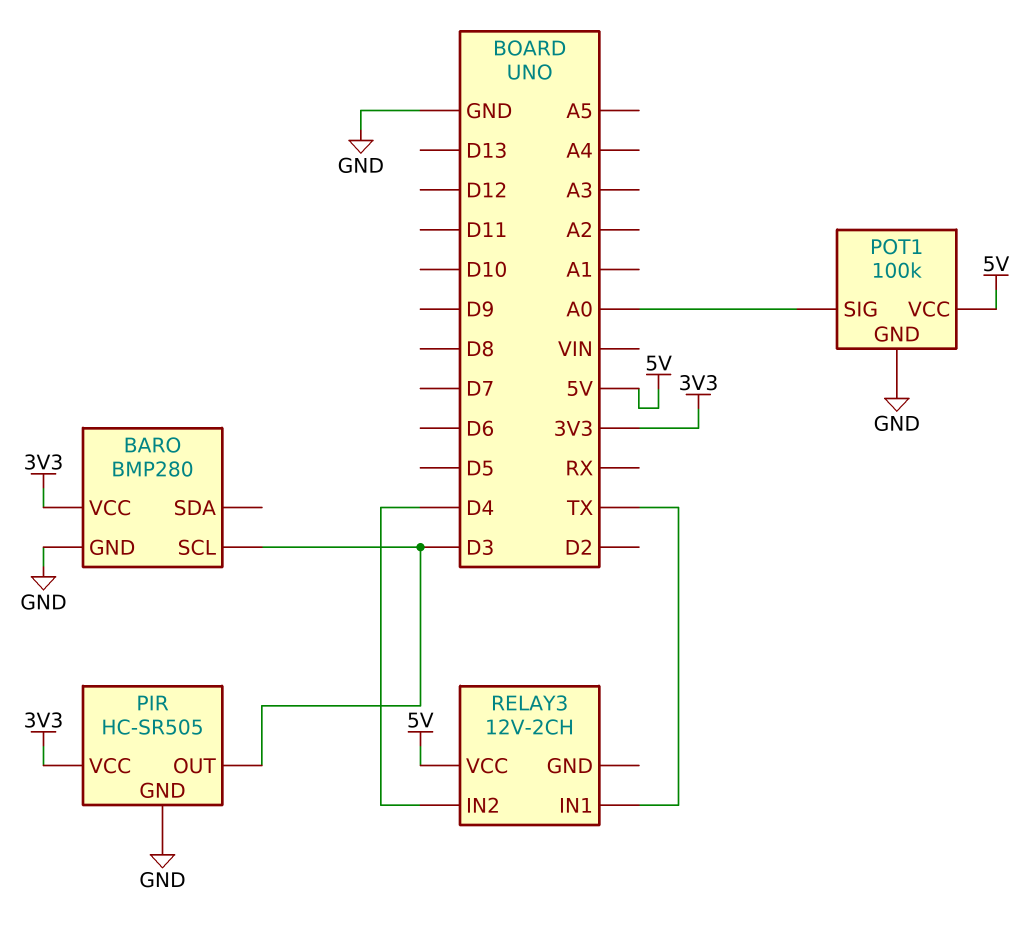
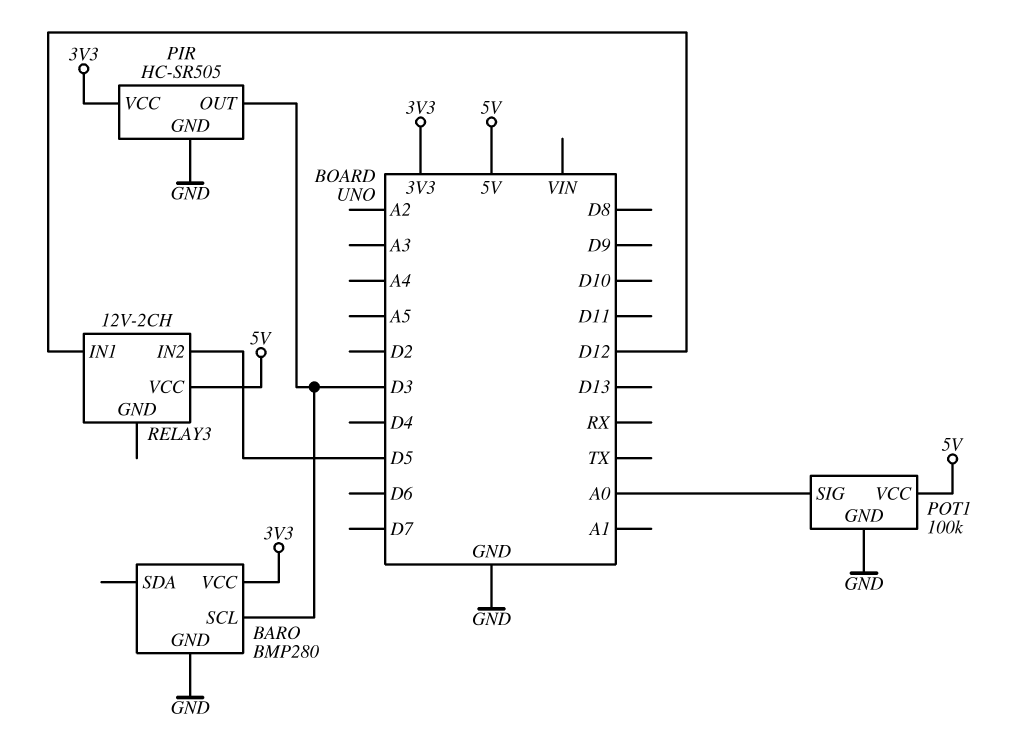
RELAY3 pin IN1: TX -> D12
RELAY3 pin IN2: D4 -> D5

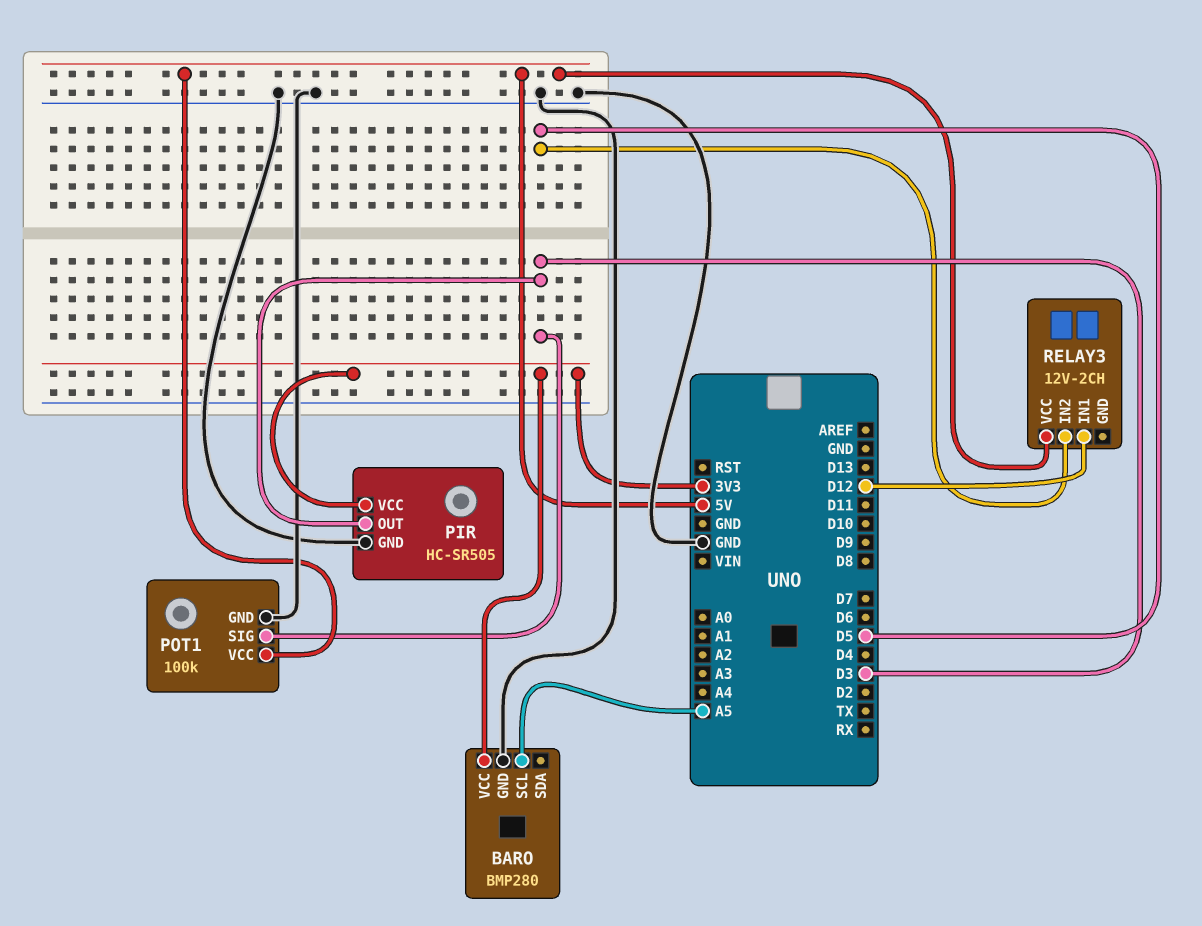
BARO pin SCL: D3 -> A5
POT1 pin SIG: A0 -> D3

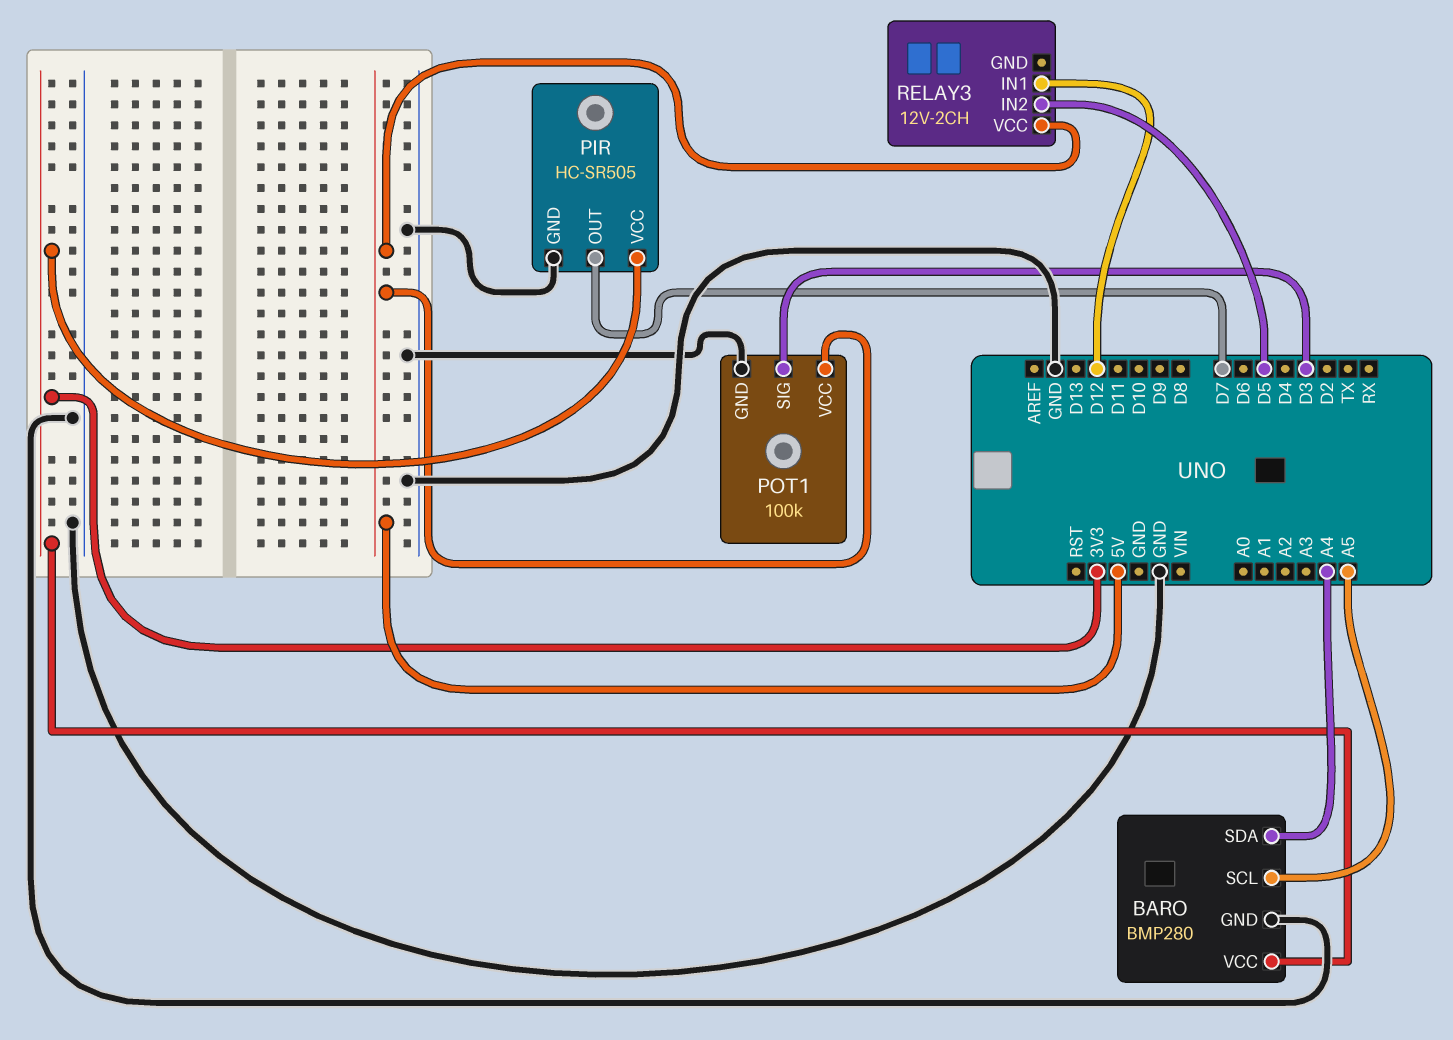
BARO pin SDA: none -> A4
PIR pin OUT: D3 -> D7

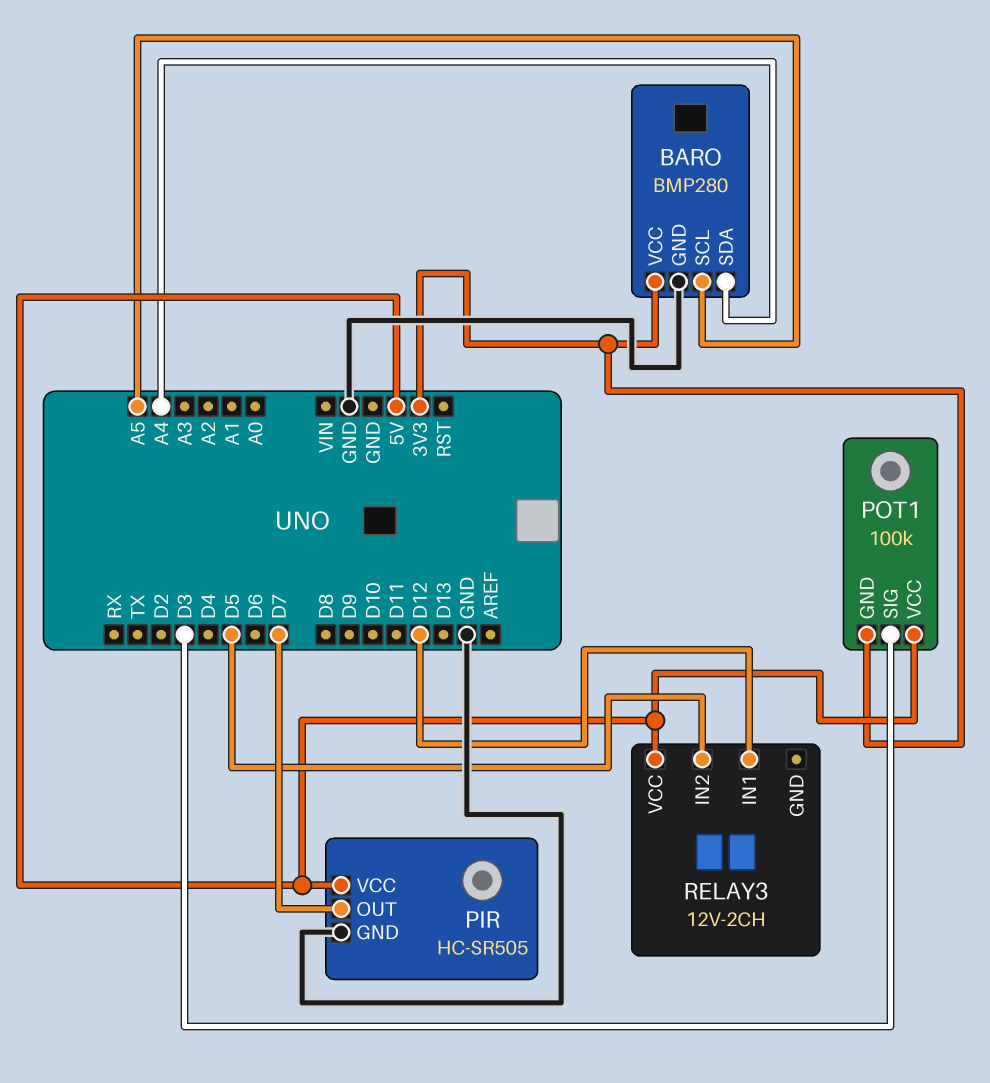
PIR pin VCC: 3V3 -> 5V
POT1 pin GND: GND -> 3V3

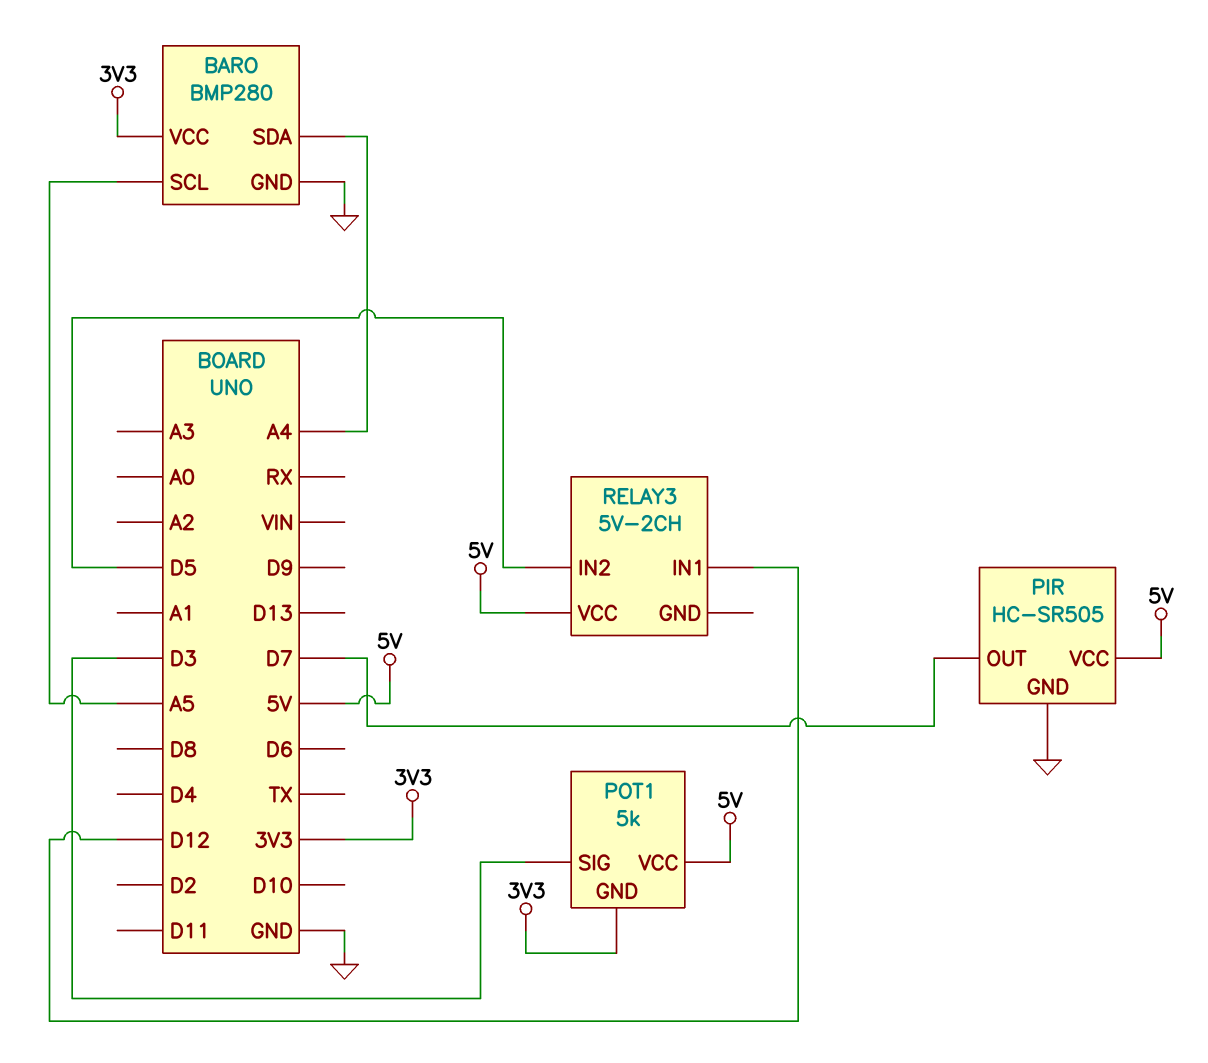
POT1: 100k -> 5k
RELAY3: 12V-2CH -> 5V-2CH

